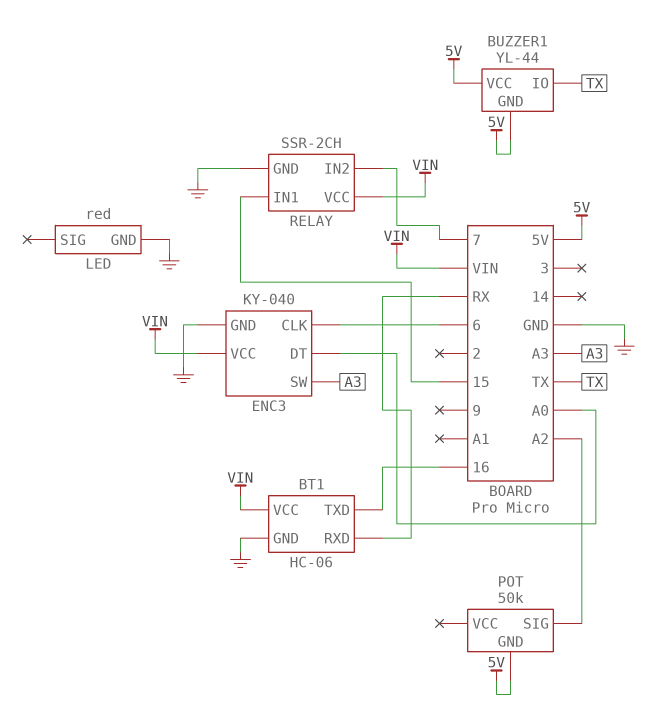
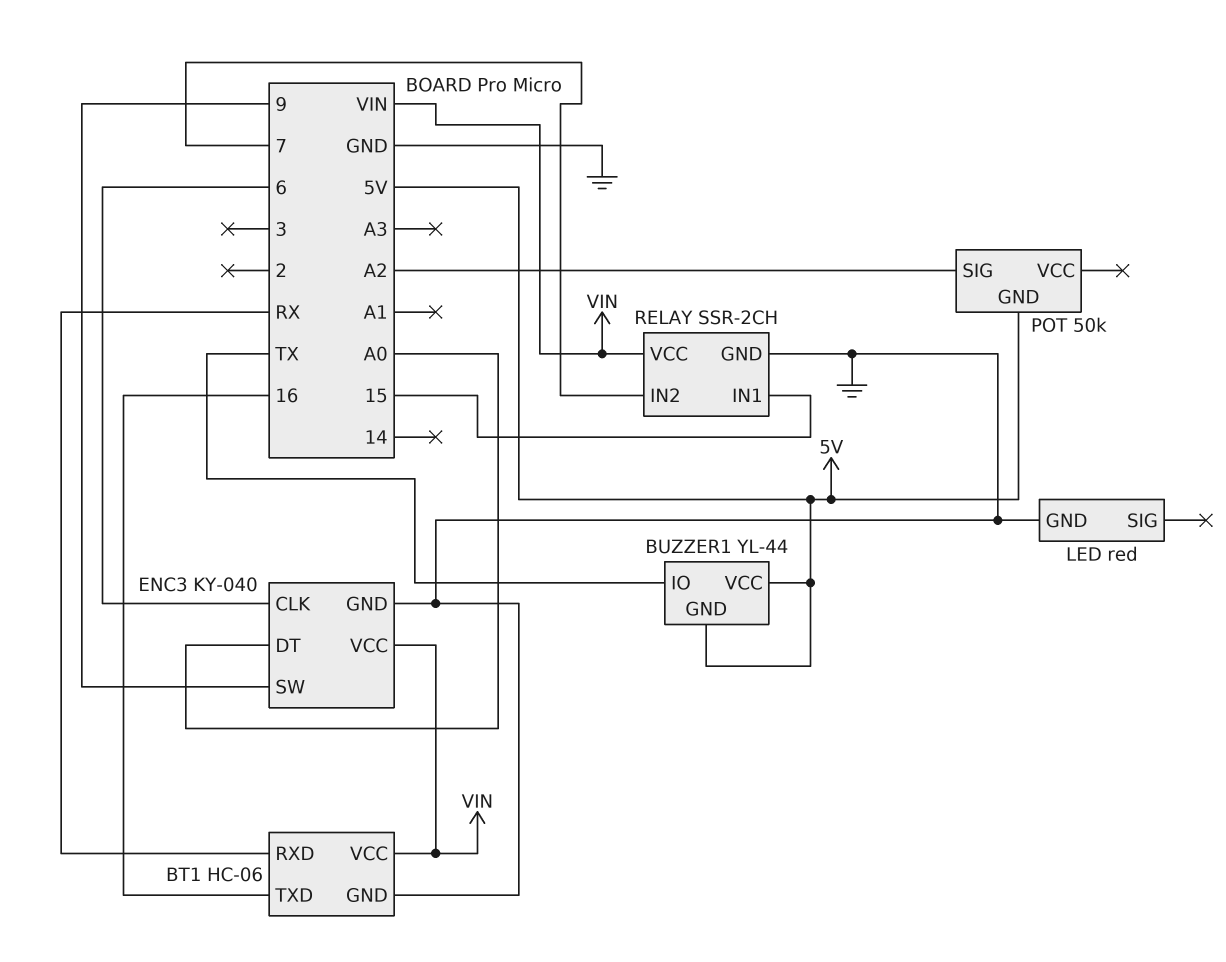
ENC3 pin SW: A3 -> 9

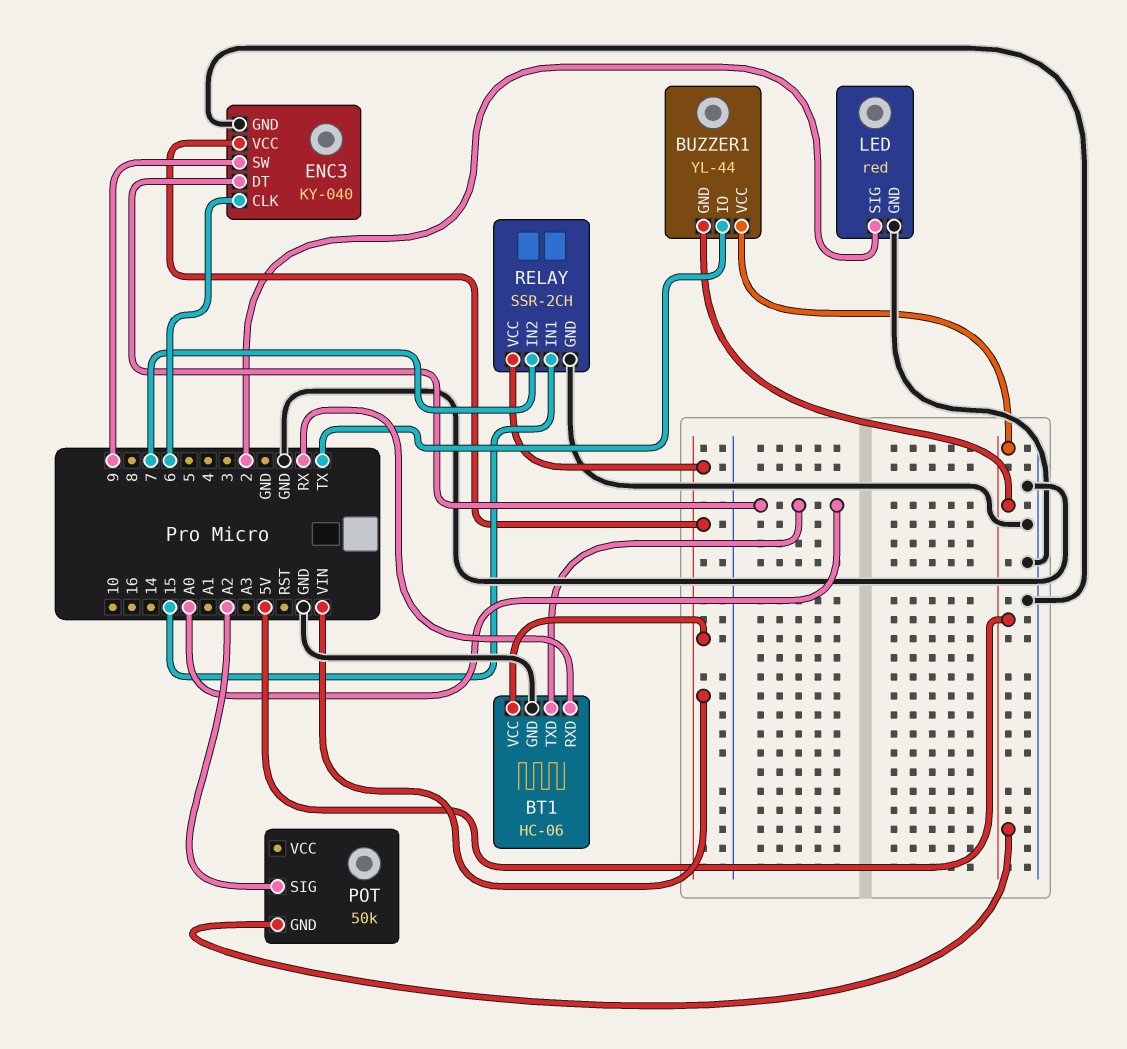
BT1 pin TXD: 16 -> A0
LED pin SIG: none -> 2

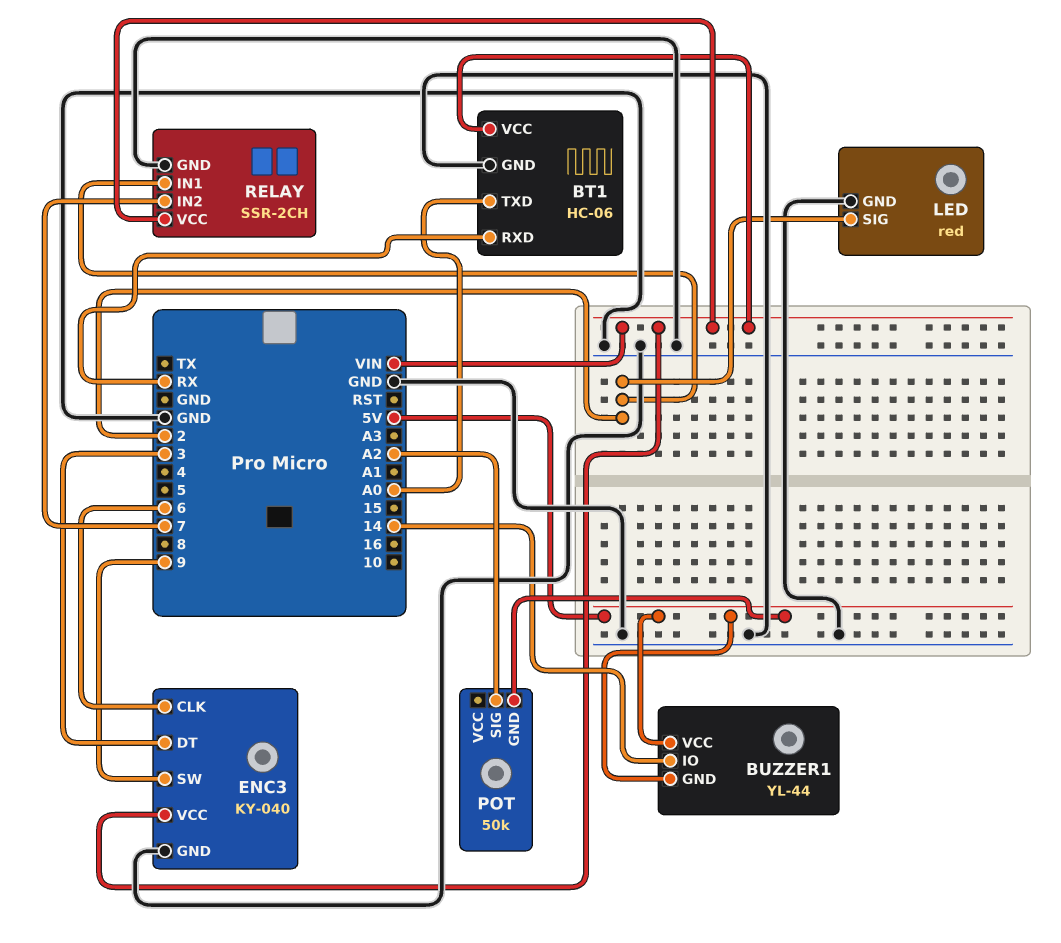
BUZZER1 pin IO: TX -> 14
ENC3 pin DT: A0 -> 3
RELAY pin IN1: 15 -> 2

